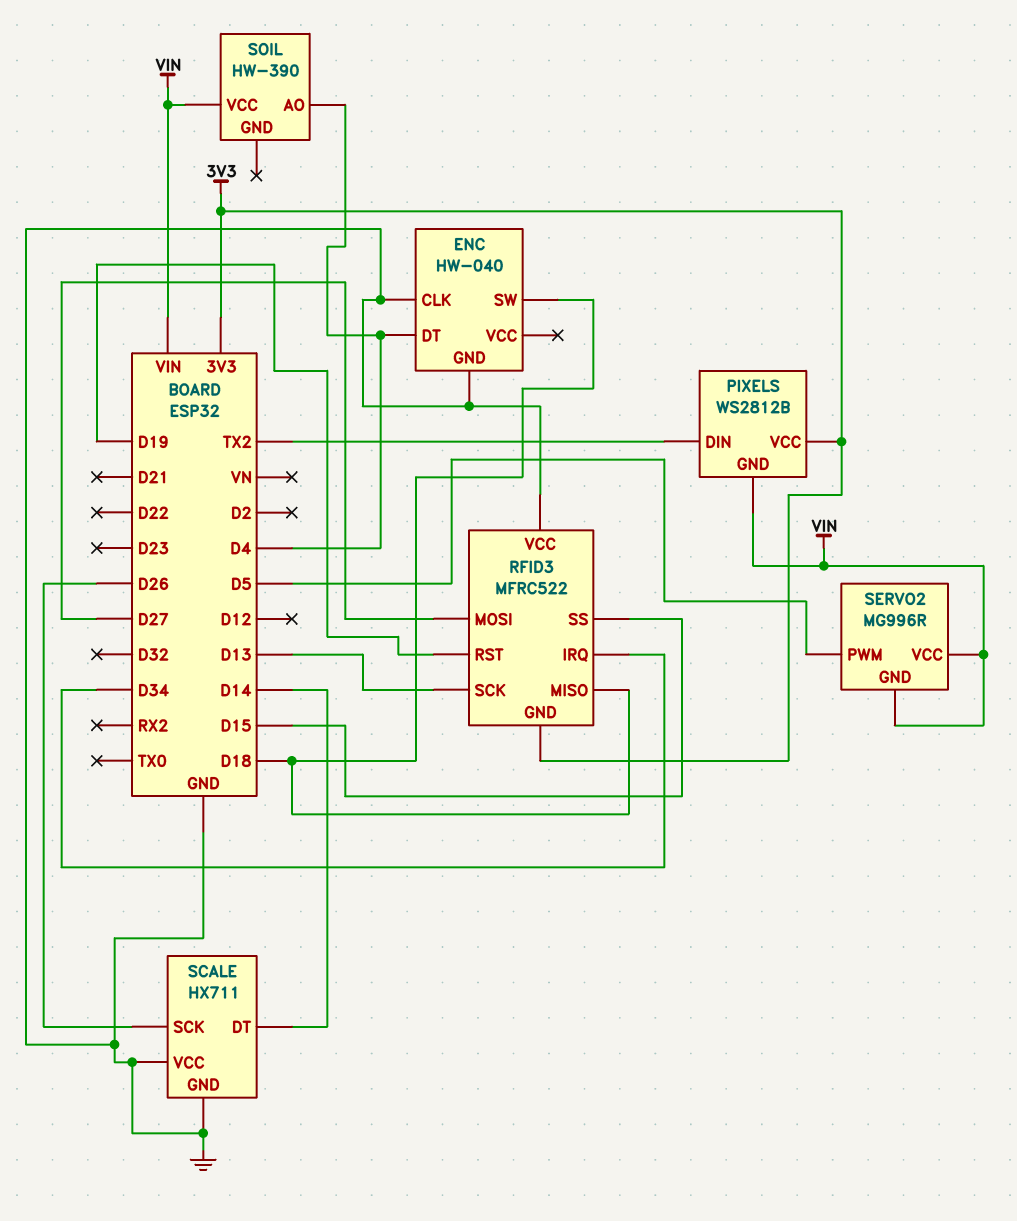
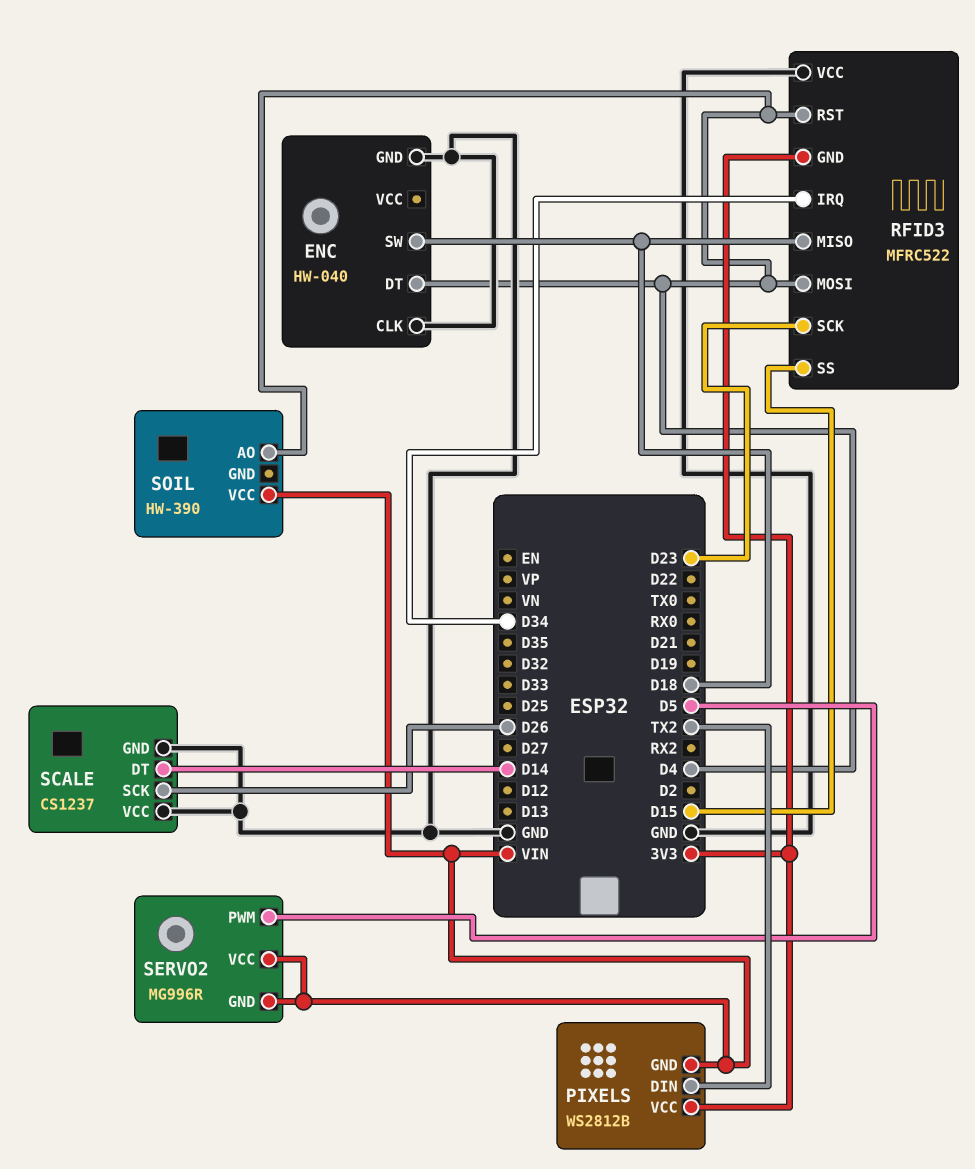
RFID3 pin MOSI: D27 -> D4
RFID3 pin RST: D19 -> D4
RFID3 pin SCK: D13 -> D23
SCALE: HX711 -> CS1237

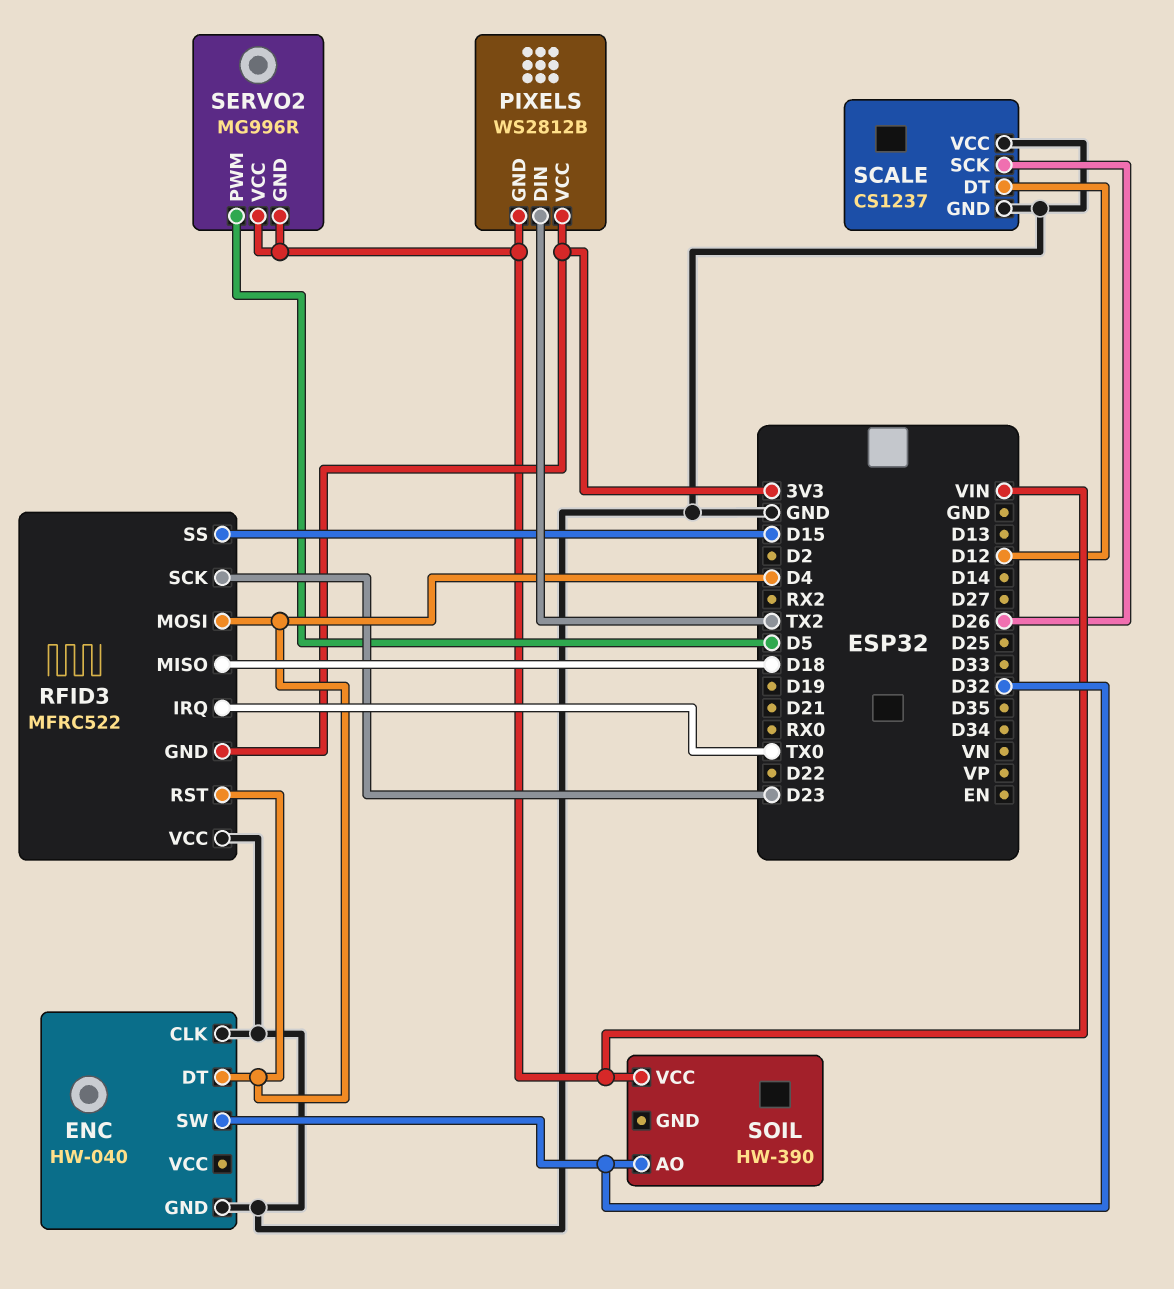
ENC pin SW: D18 -> D32
RFID3 pin IRQ: D34 -> TX0
SCALE pin DT: D14 -> D12
SOIL pin AO: D4 -> D32

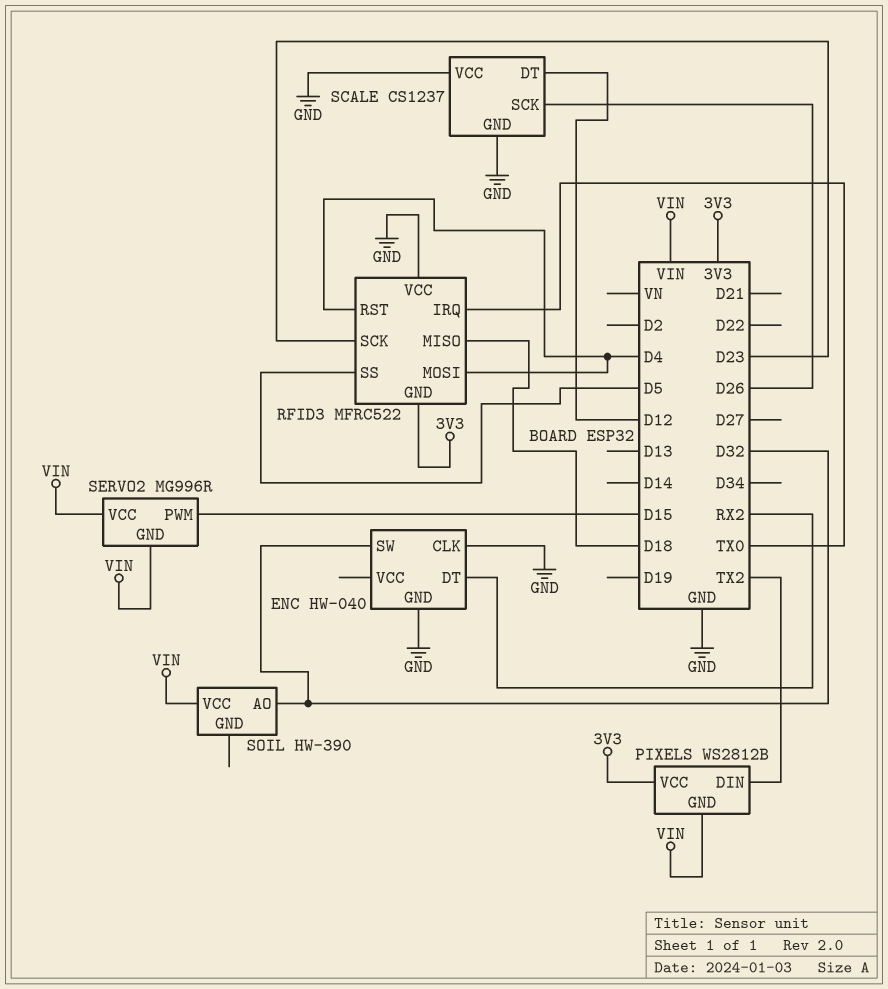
ENC pin DT: D4 -> RX2
RFID3 pin SS: D15 -> D5
SERVO2 pin PWM: D5 -> D15

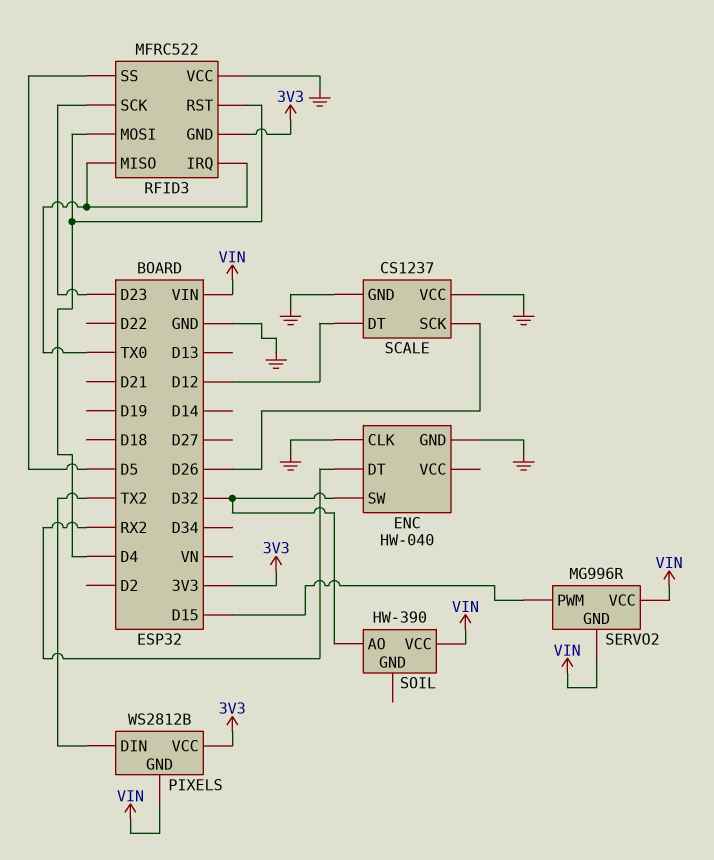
RFID3 pin MISO: D18 -> TX0

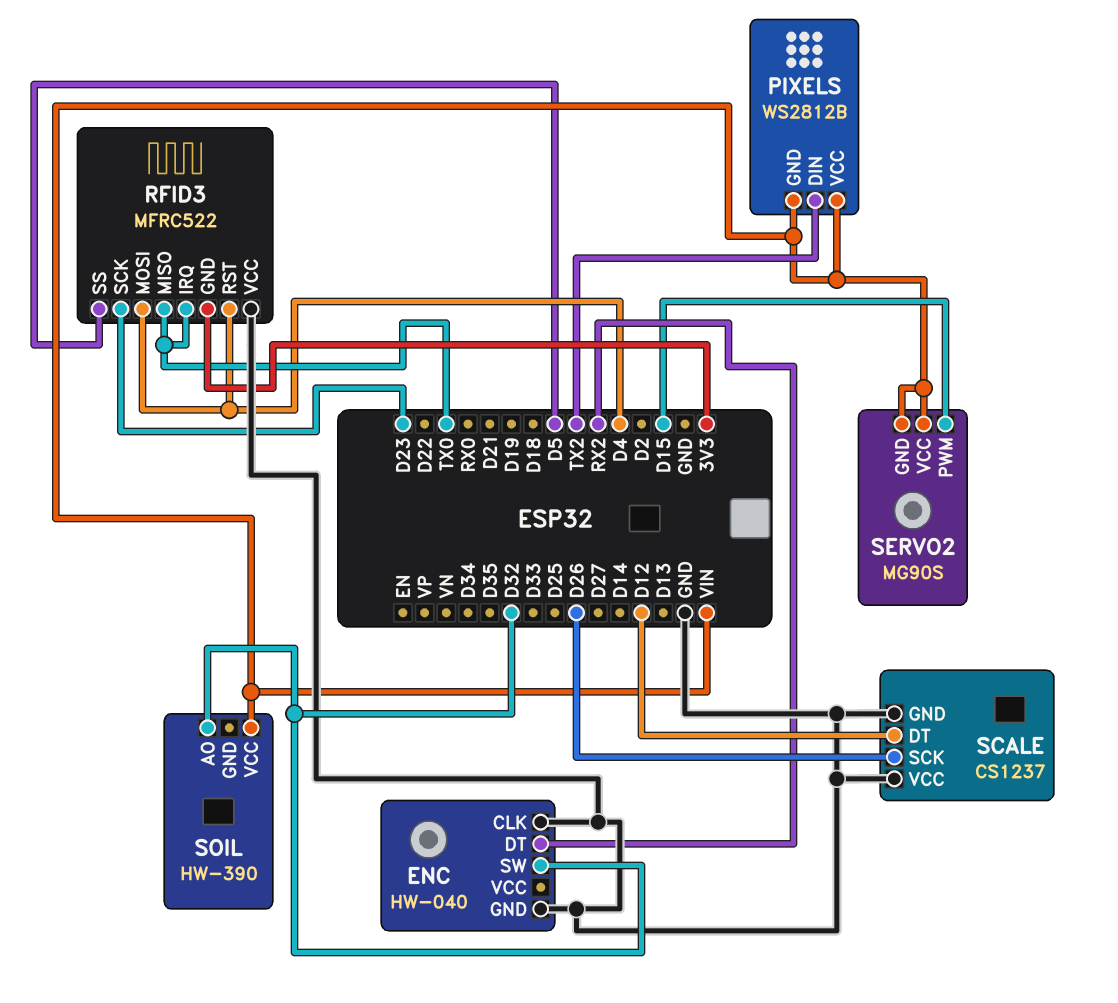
PIXELS pin VCC: 3V3 -> VIN
SERVO2: MG996R -> MG90S

